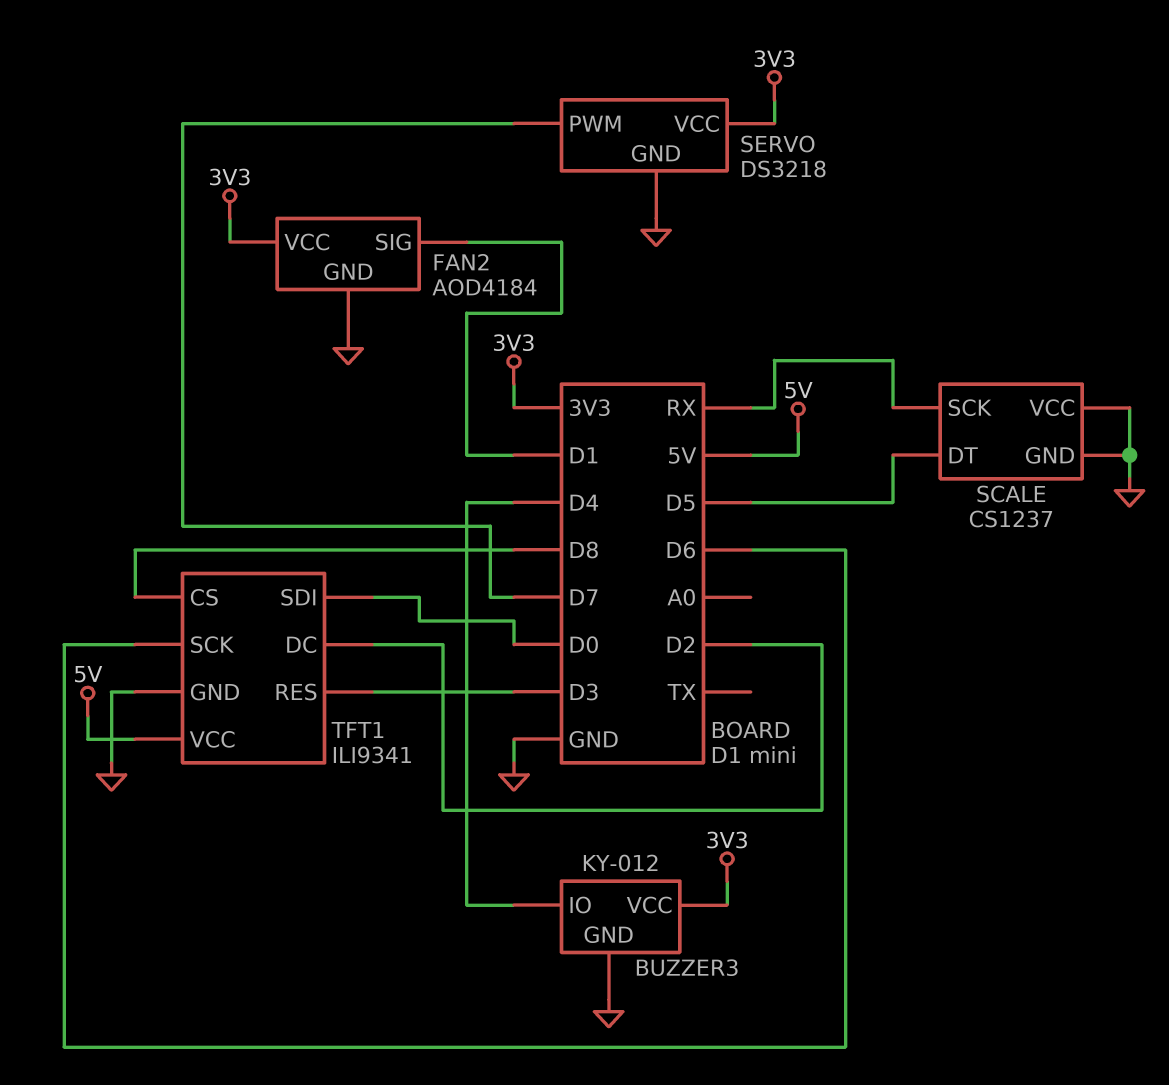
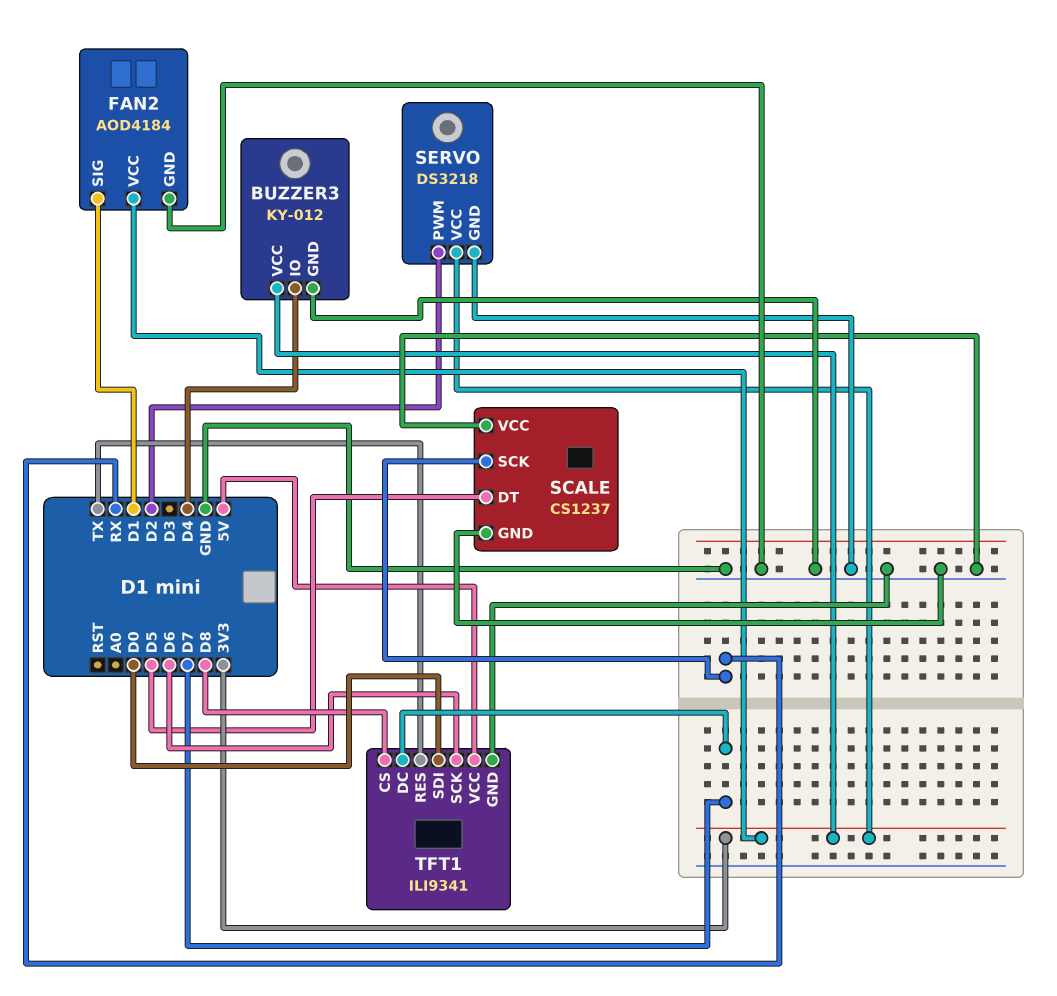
SERVO pin PWM: D7 -> D2
TFT1 pin DC: D2 -> D7
TFT1 pin RES: D3 -> TX

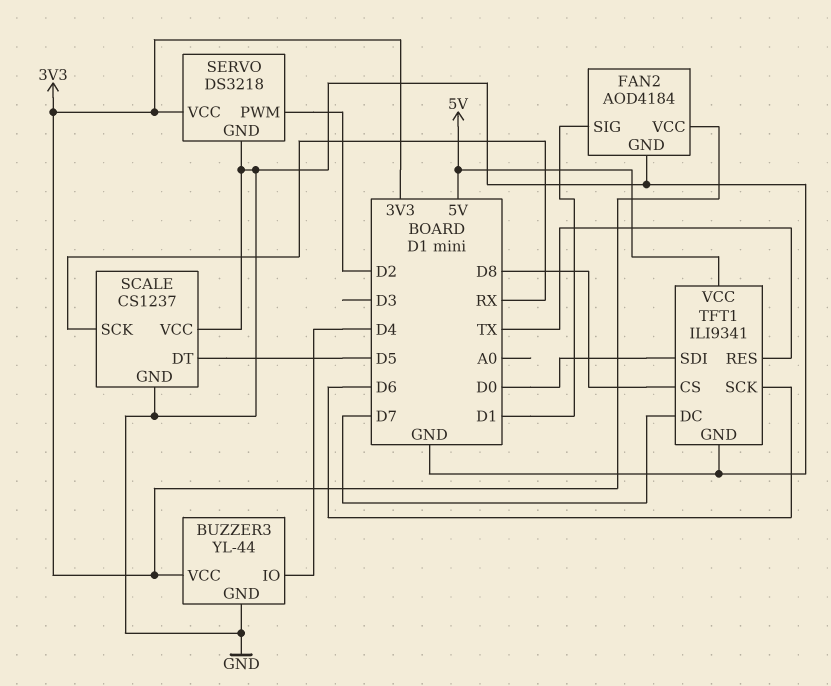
BUZZER3: KY-012 -> YL-44

